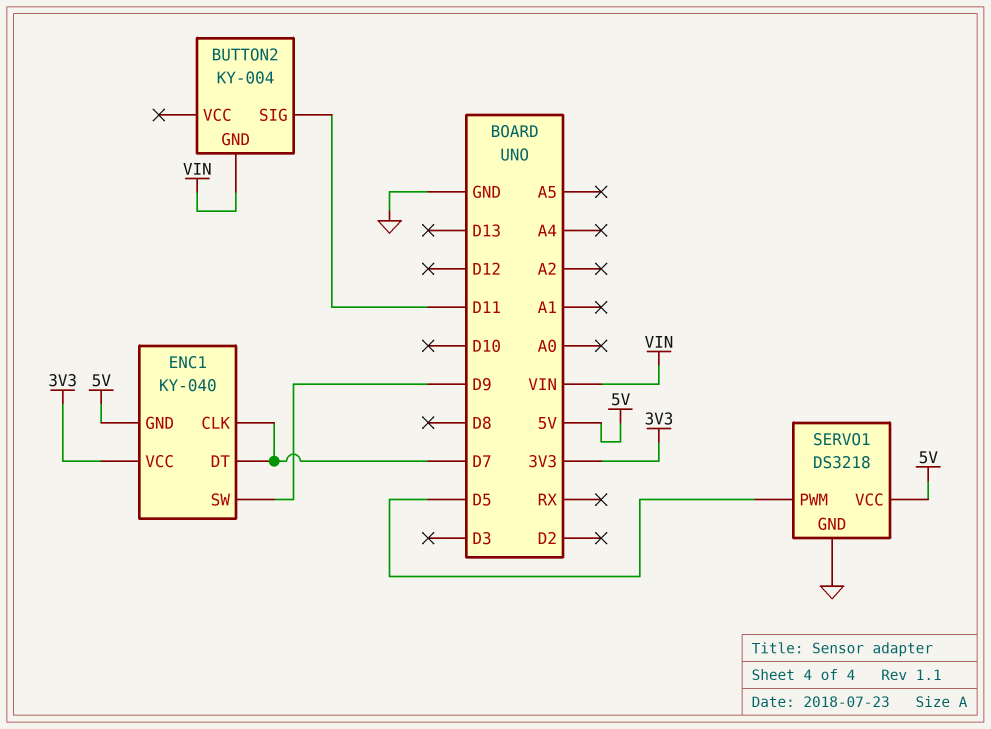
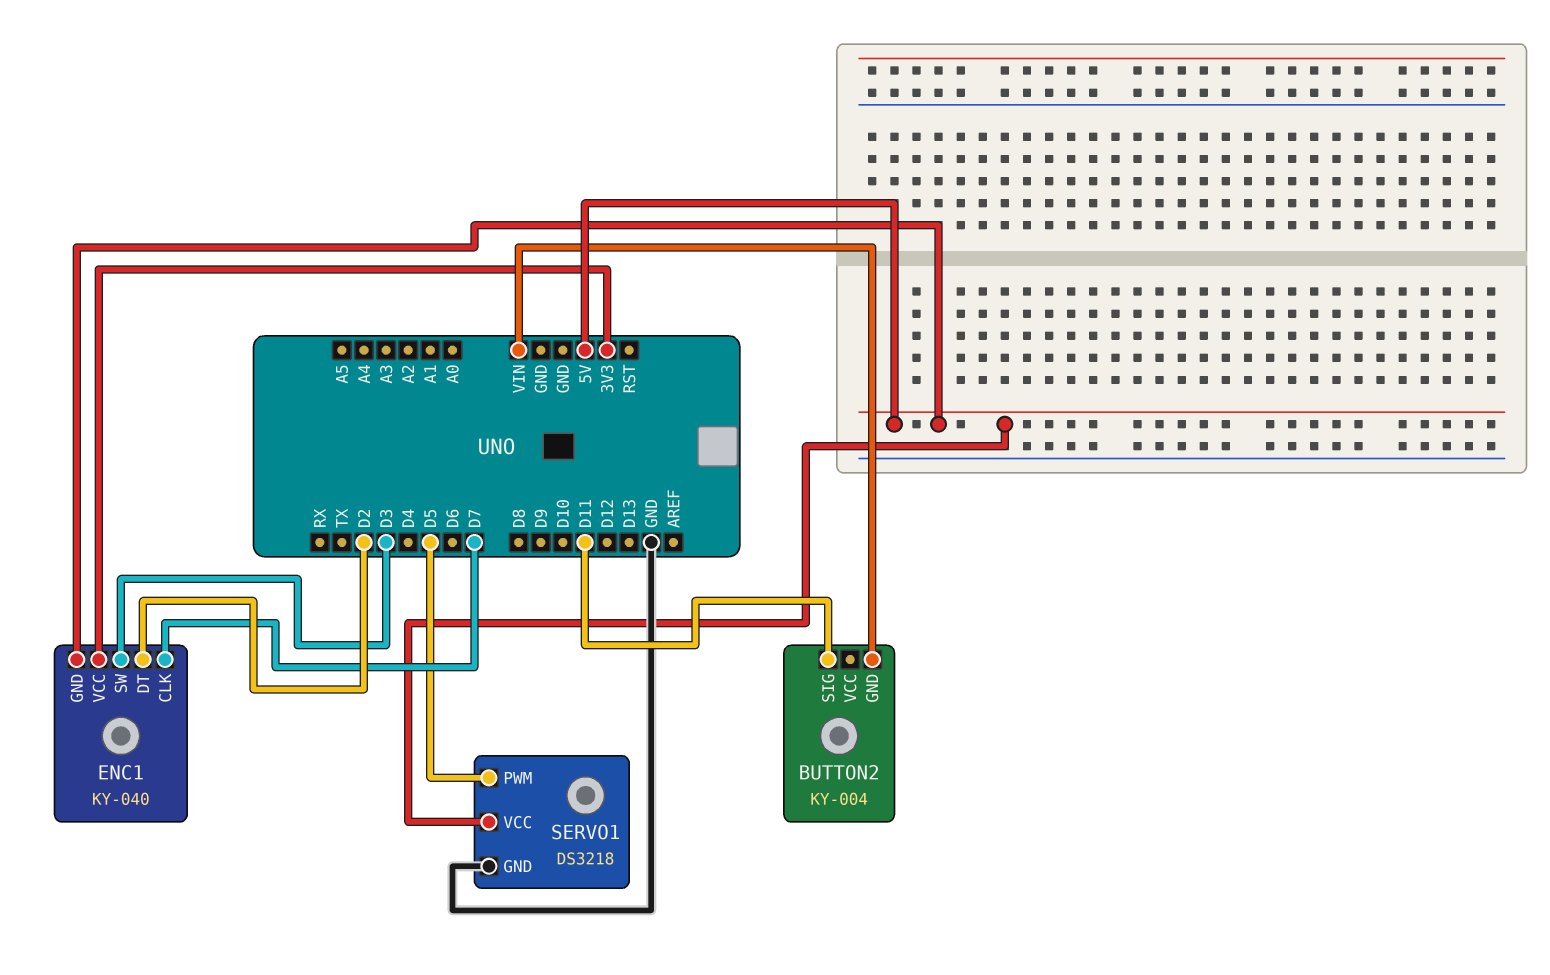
ENC1 pin DT: D7 -> D2
ENC1 pin SW: D9 -> D3

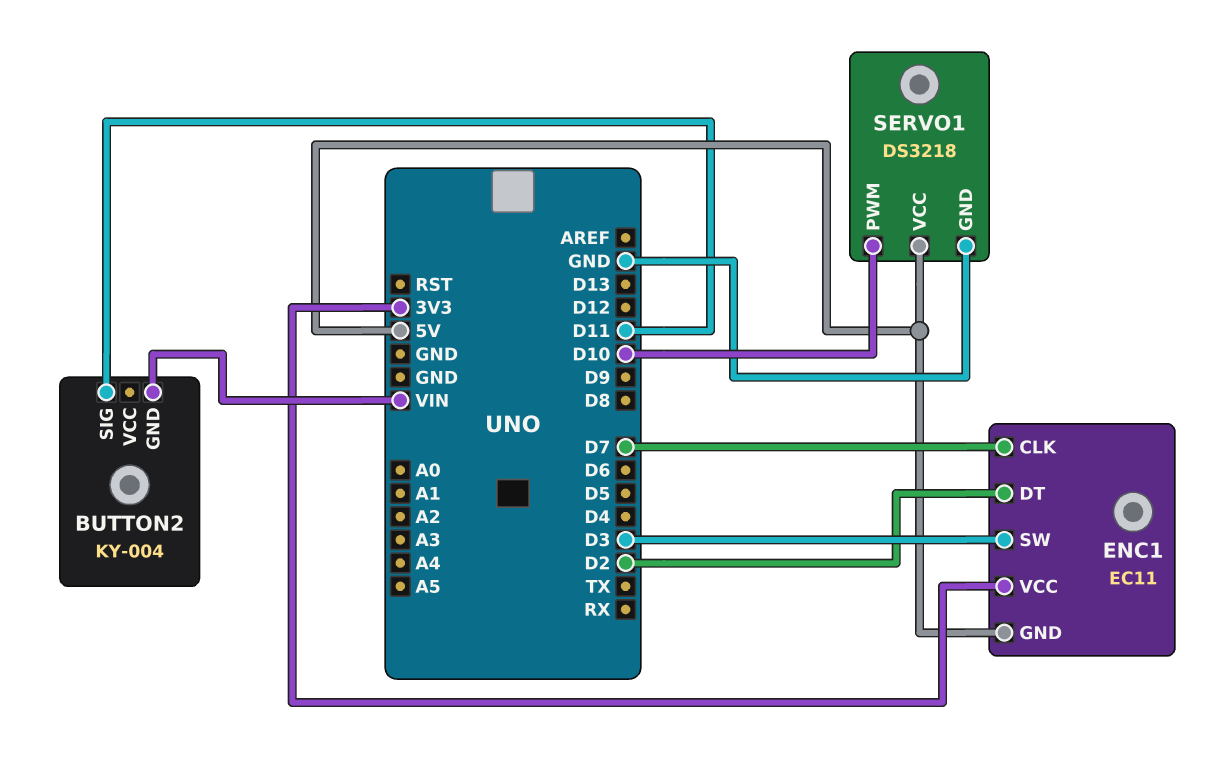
ENC1: KY-040 -> EC11
SERVO1 pin PWM: D5 -> D10

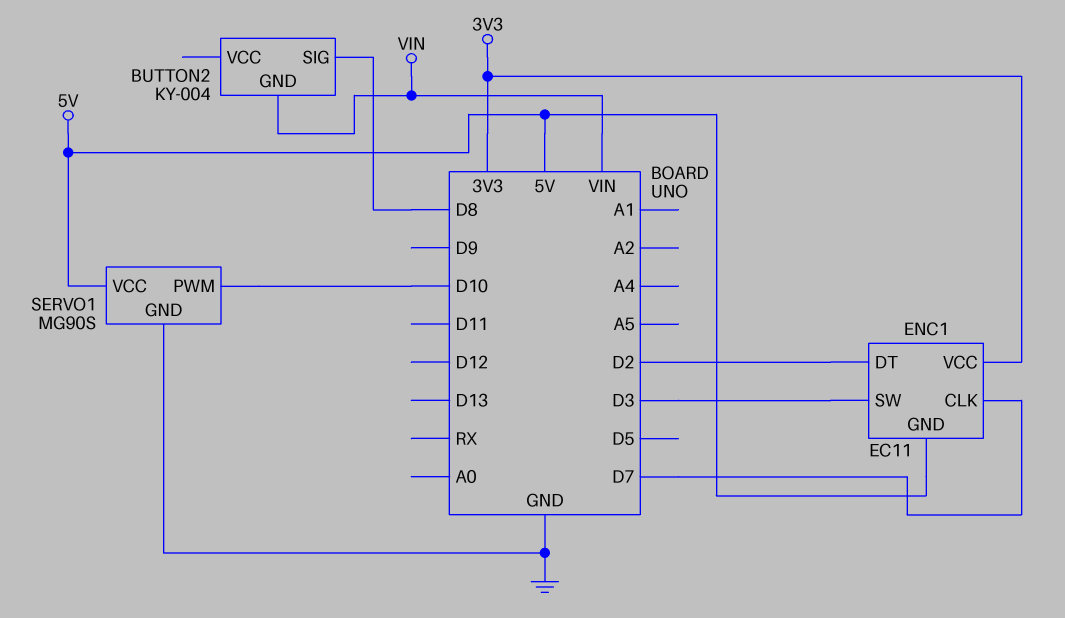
BUTTON2 pin SIG: D11 -> D8
SERVO1: DS3218 -> MG90S

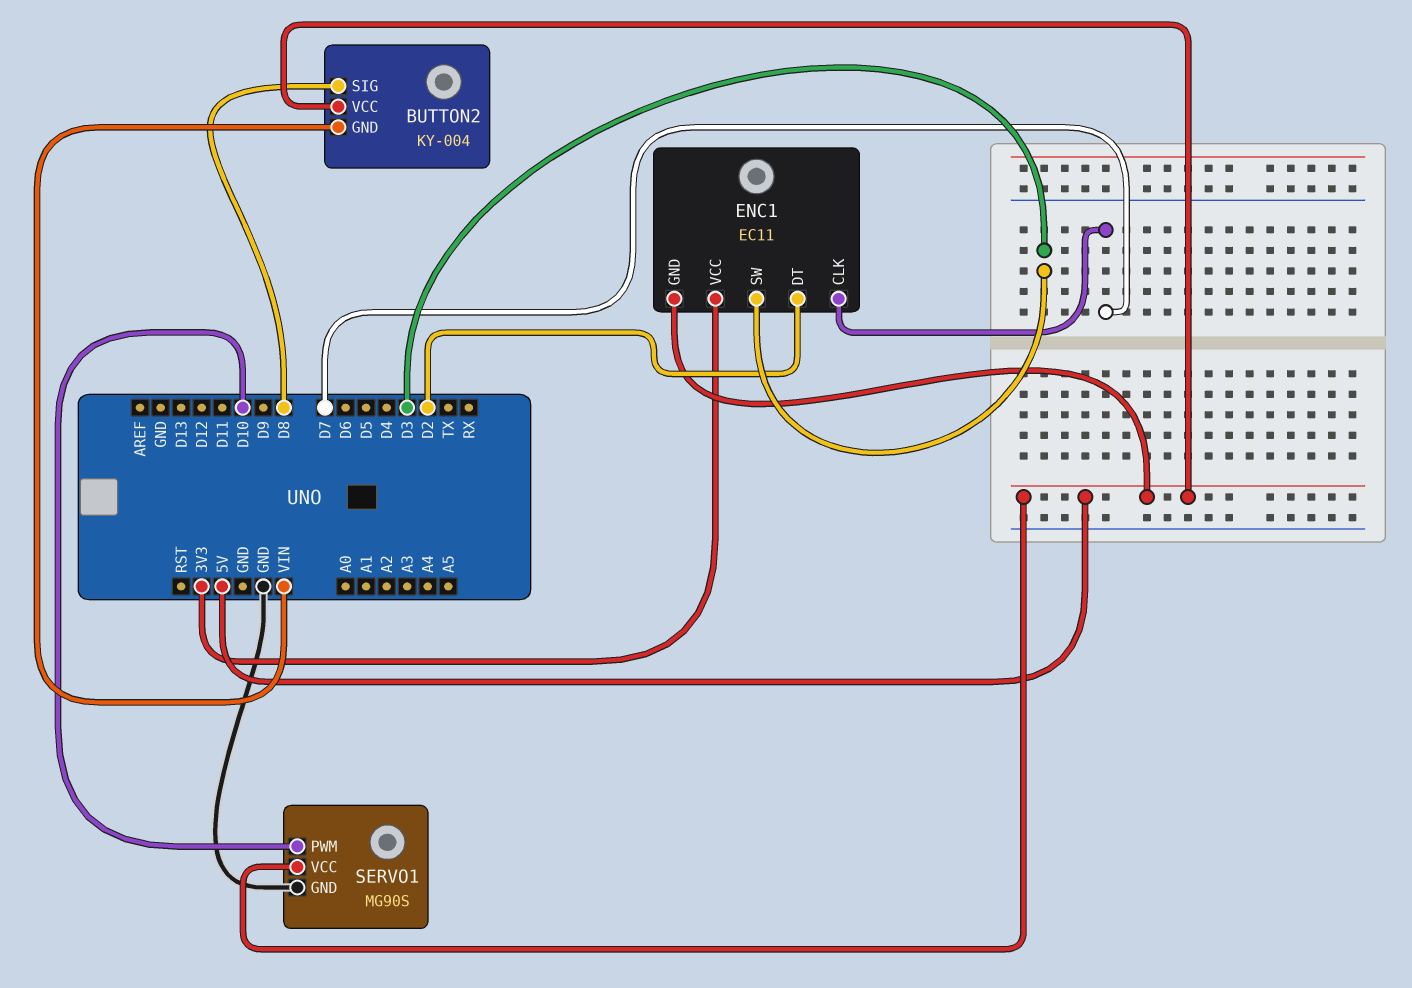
BUTTON2 pin VCC: none -> 5V

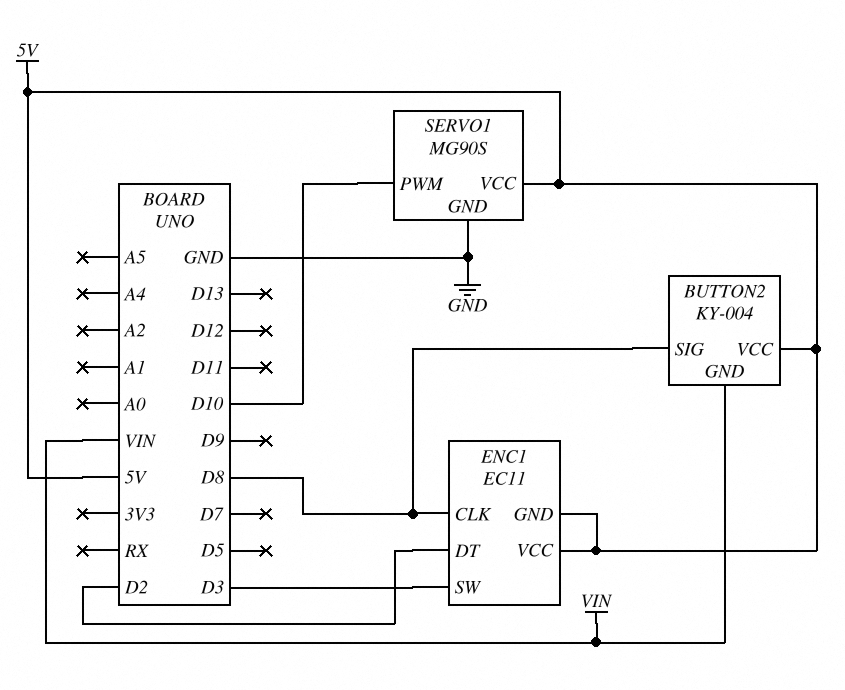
ENC1 pin CLK: D7 -> D8
ENC1 pin VCC: 3V3 -> 5V

